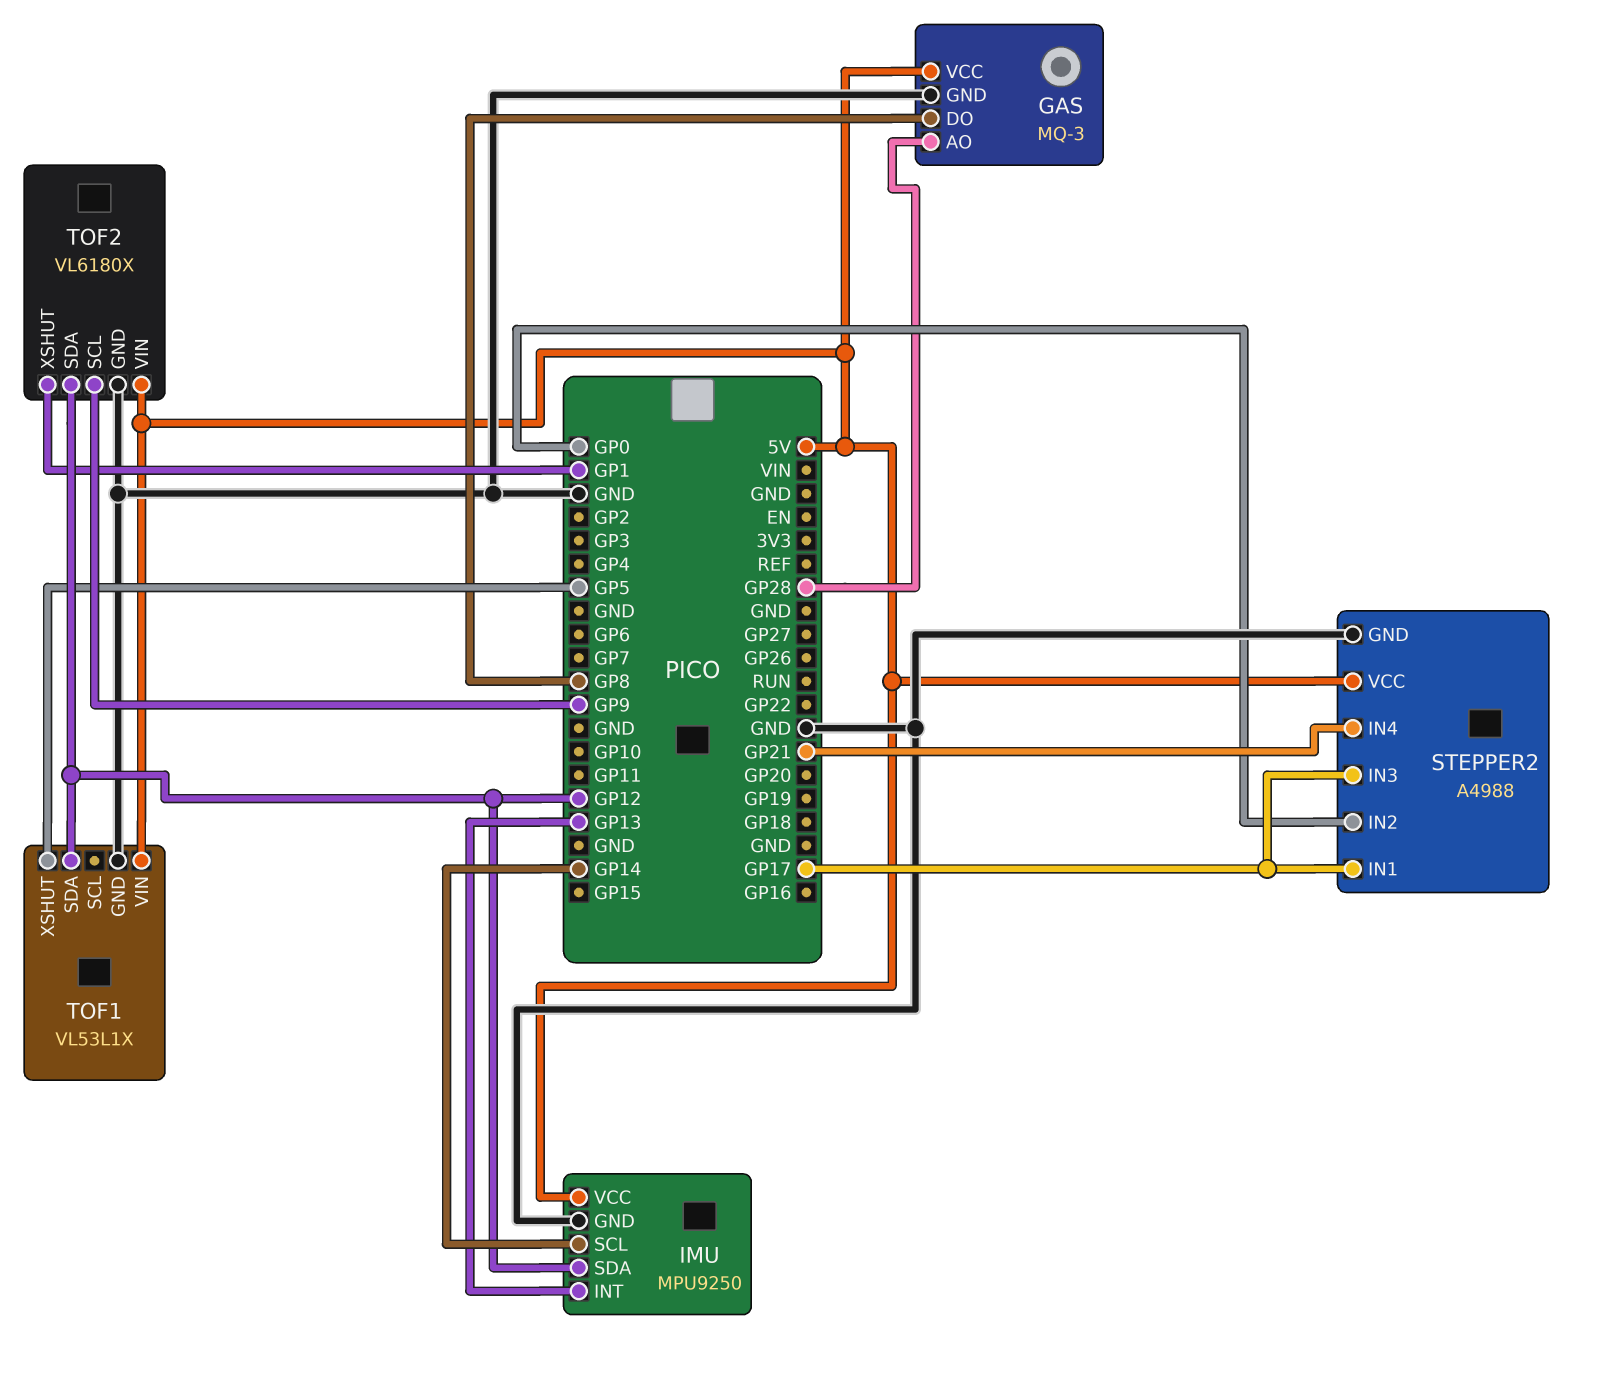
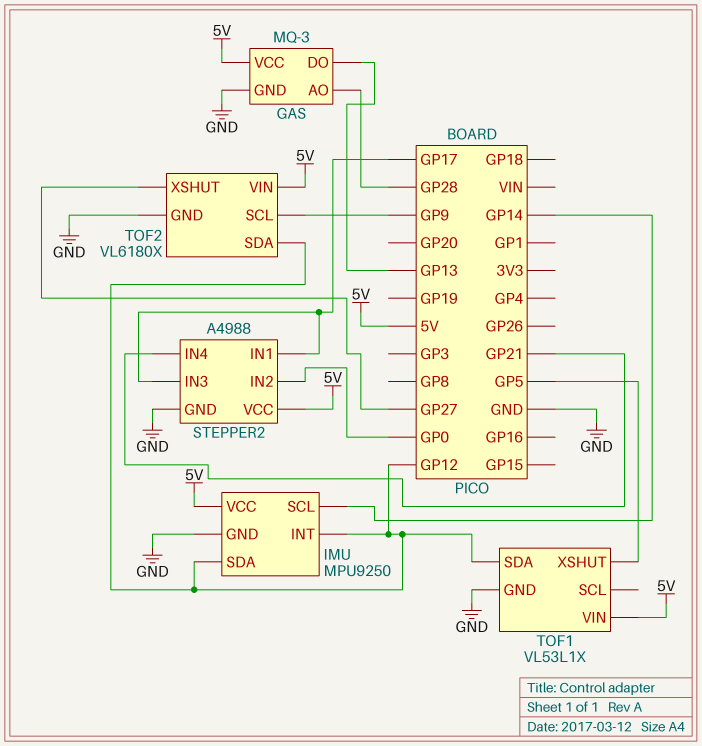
GAS pin DO: GP8 -> GP13
IMU pin INT: GP13 -> GP12
TOF2 pin XSHUT: GP1 -> GP27

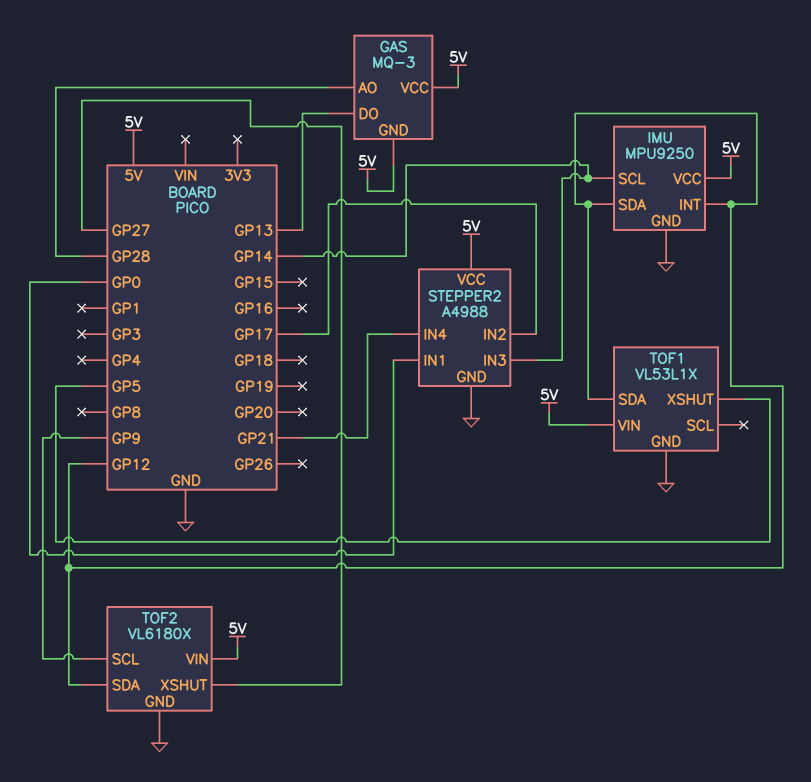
GAS pin GND: GND -> 5V
STEPPER2 pin IN1: GP17 -> GP0
STEPPER2 pin IN2: GP0 -> GP17
STEPPER2 pin IN3: GP17 -> GP14

